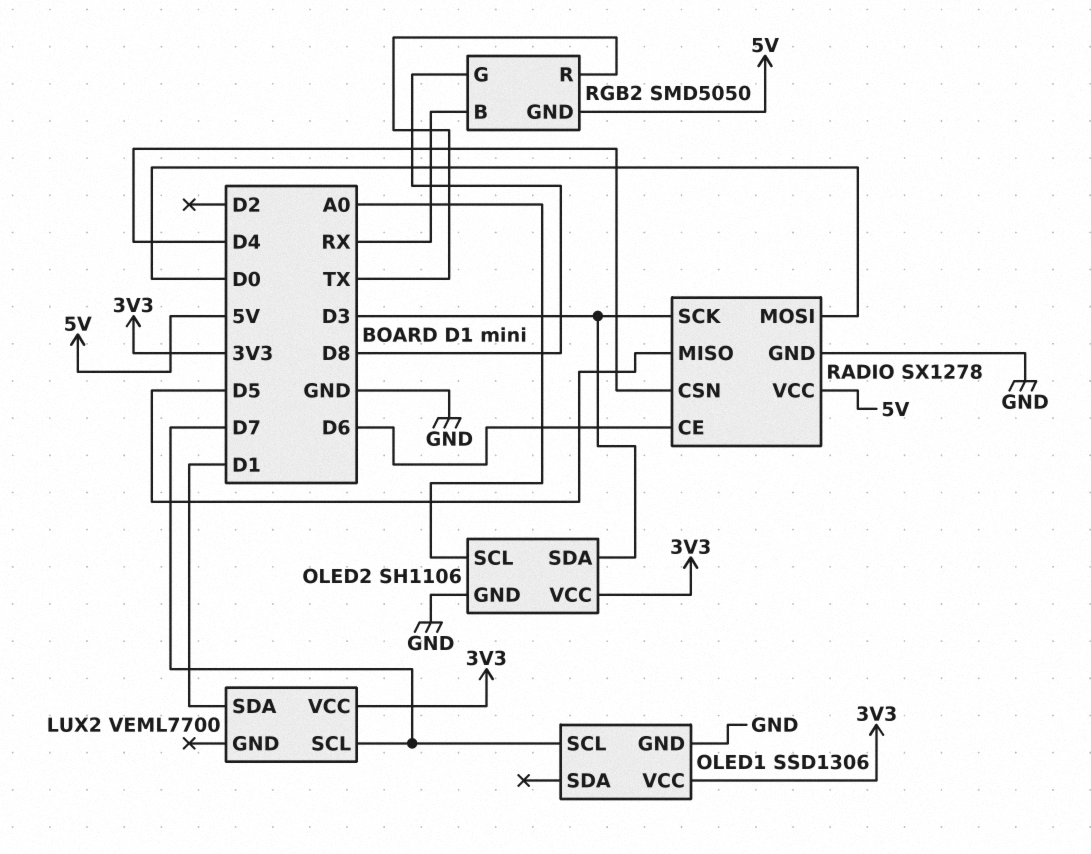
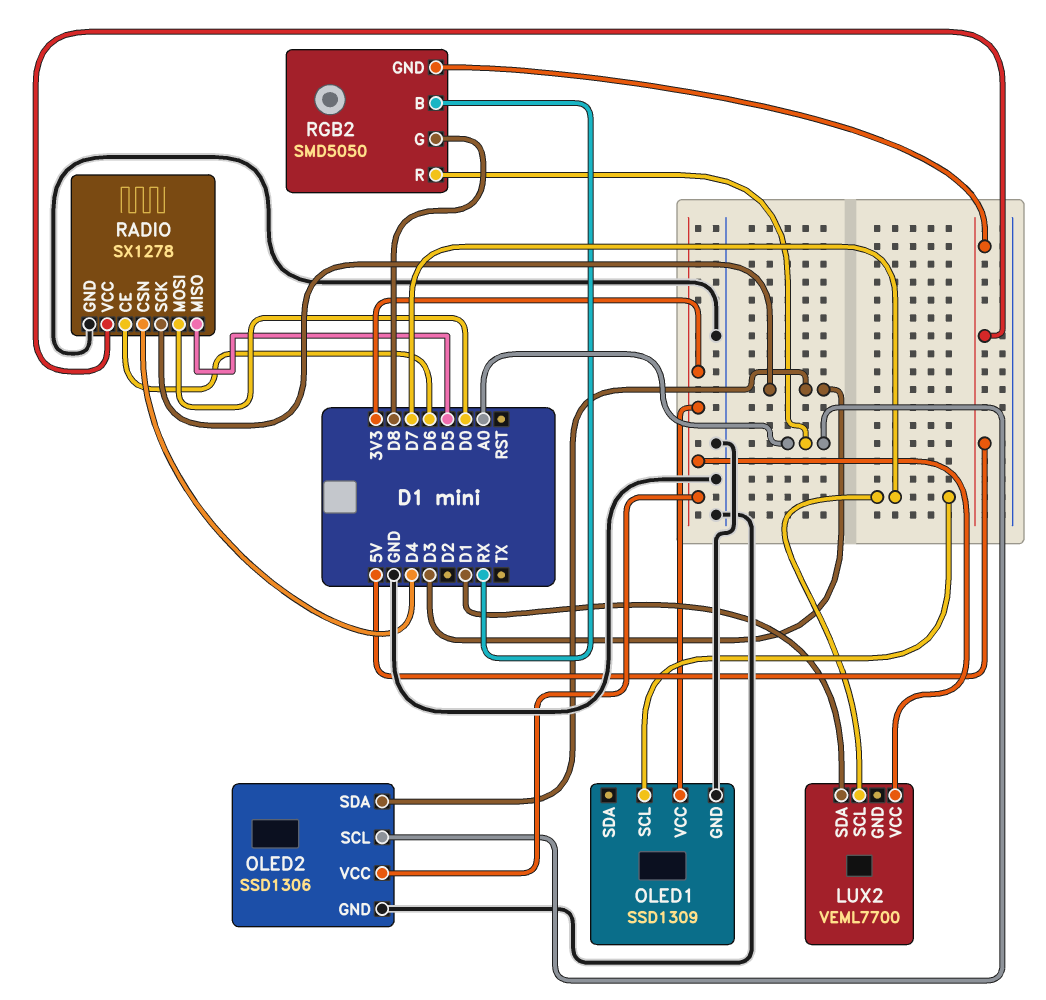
OLED1: SSD1306 -> SSD1309
OLED2: SH1106 -> SSD1306
RGB2 pin R: TX -> A0

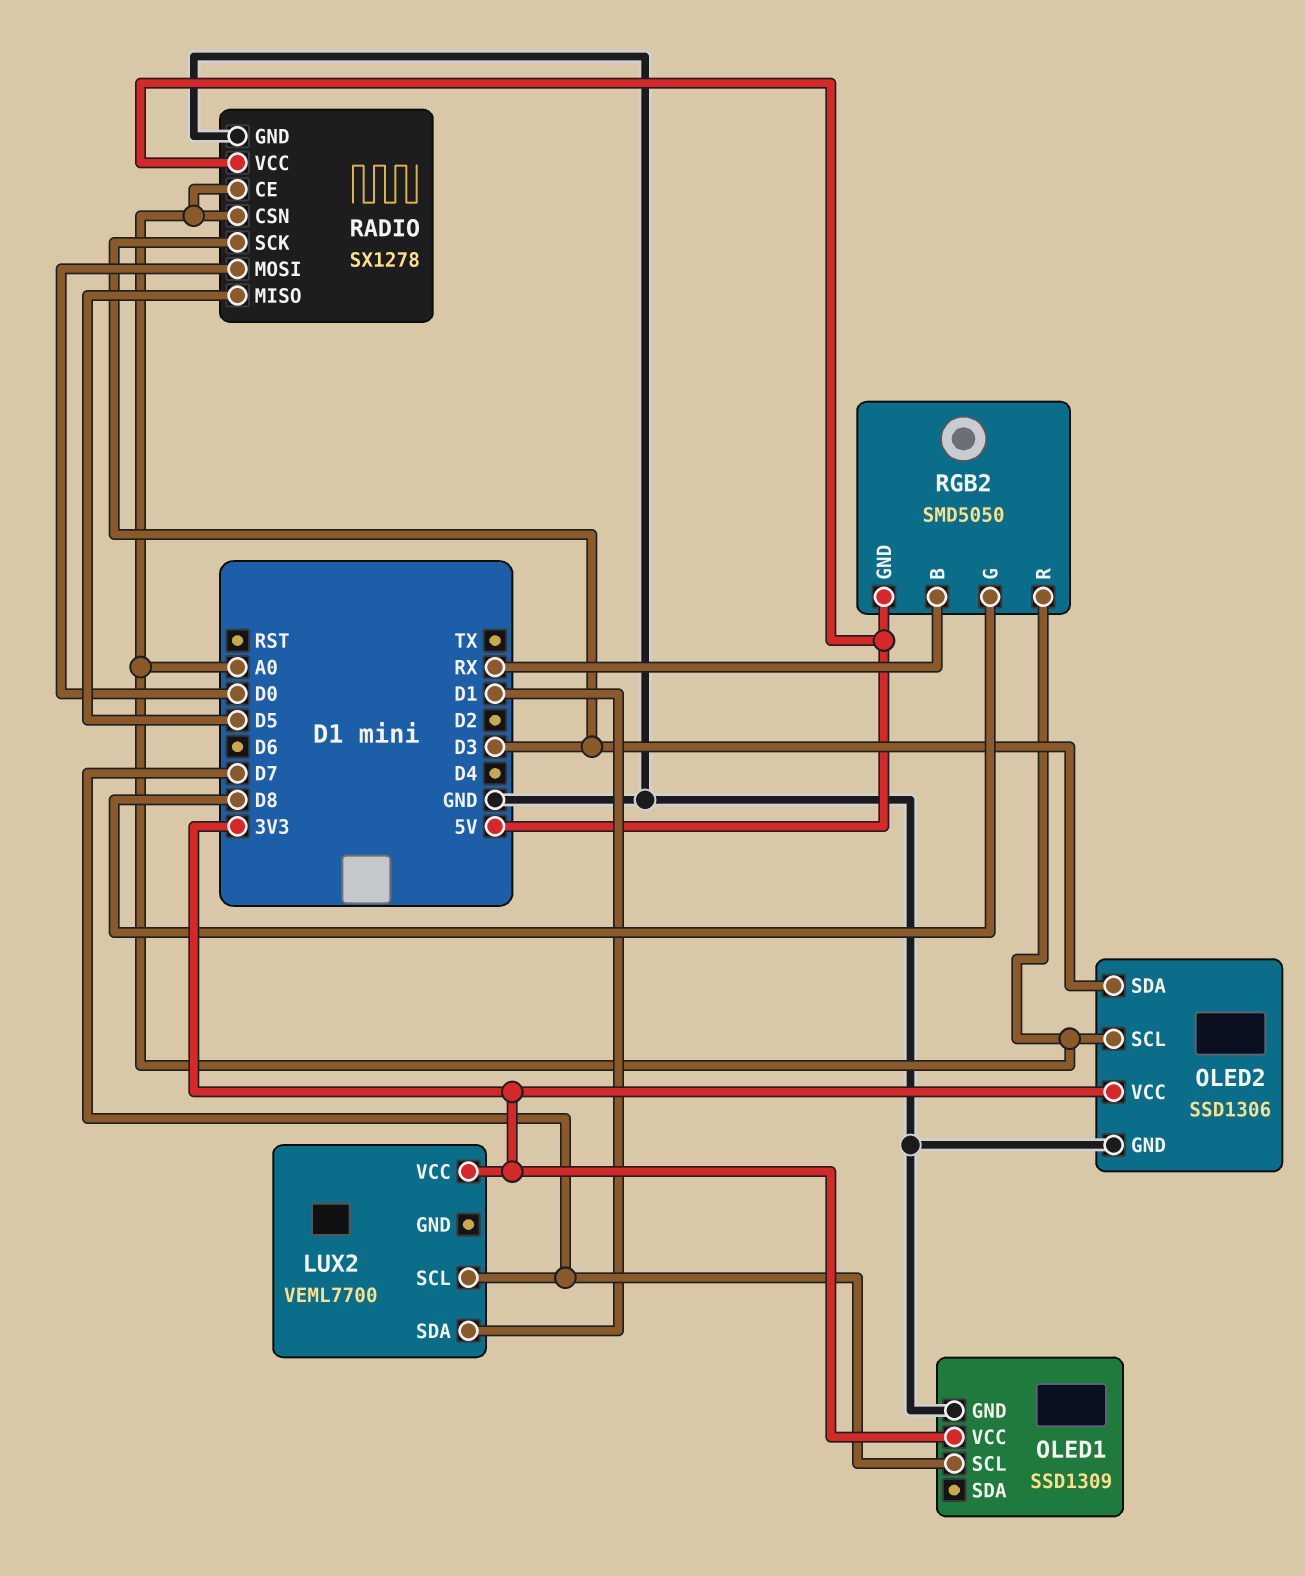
RADIO pin CE: D6 -> A0
RADIO pin CSN: D4 -> A0

